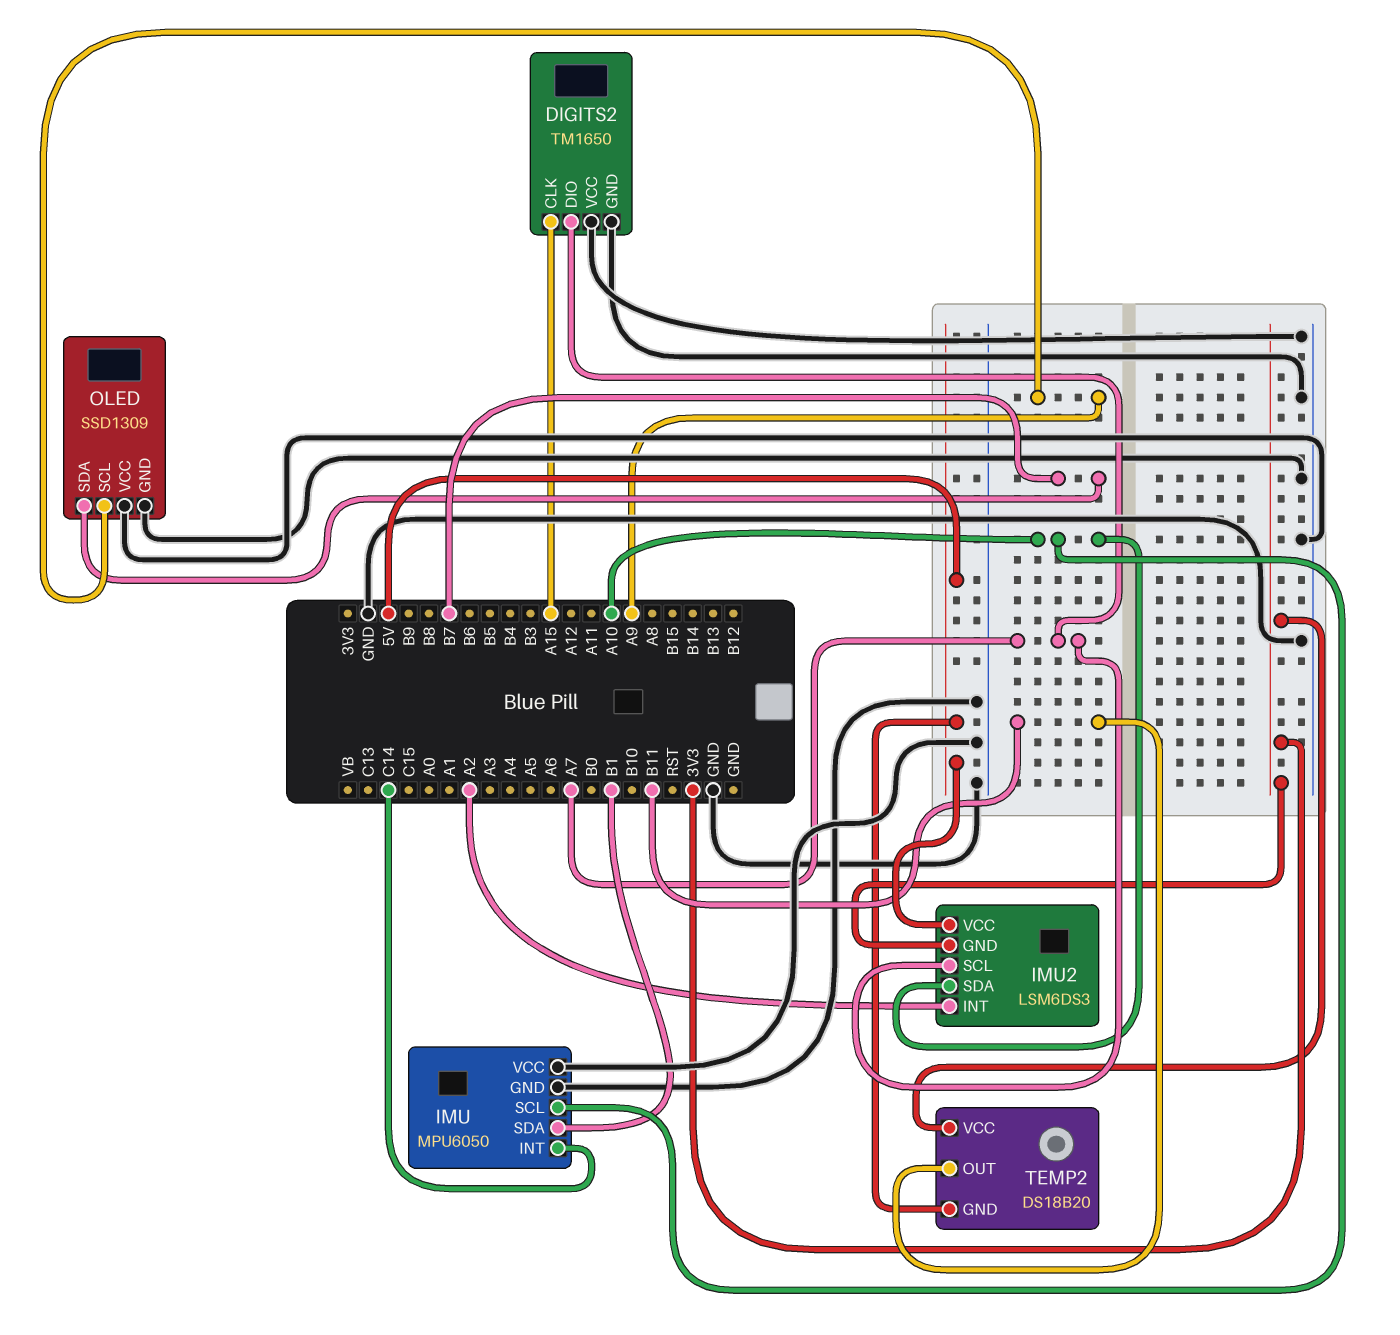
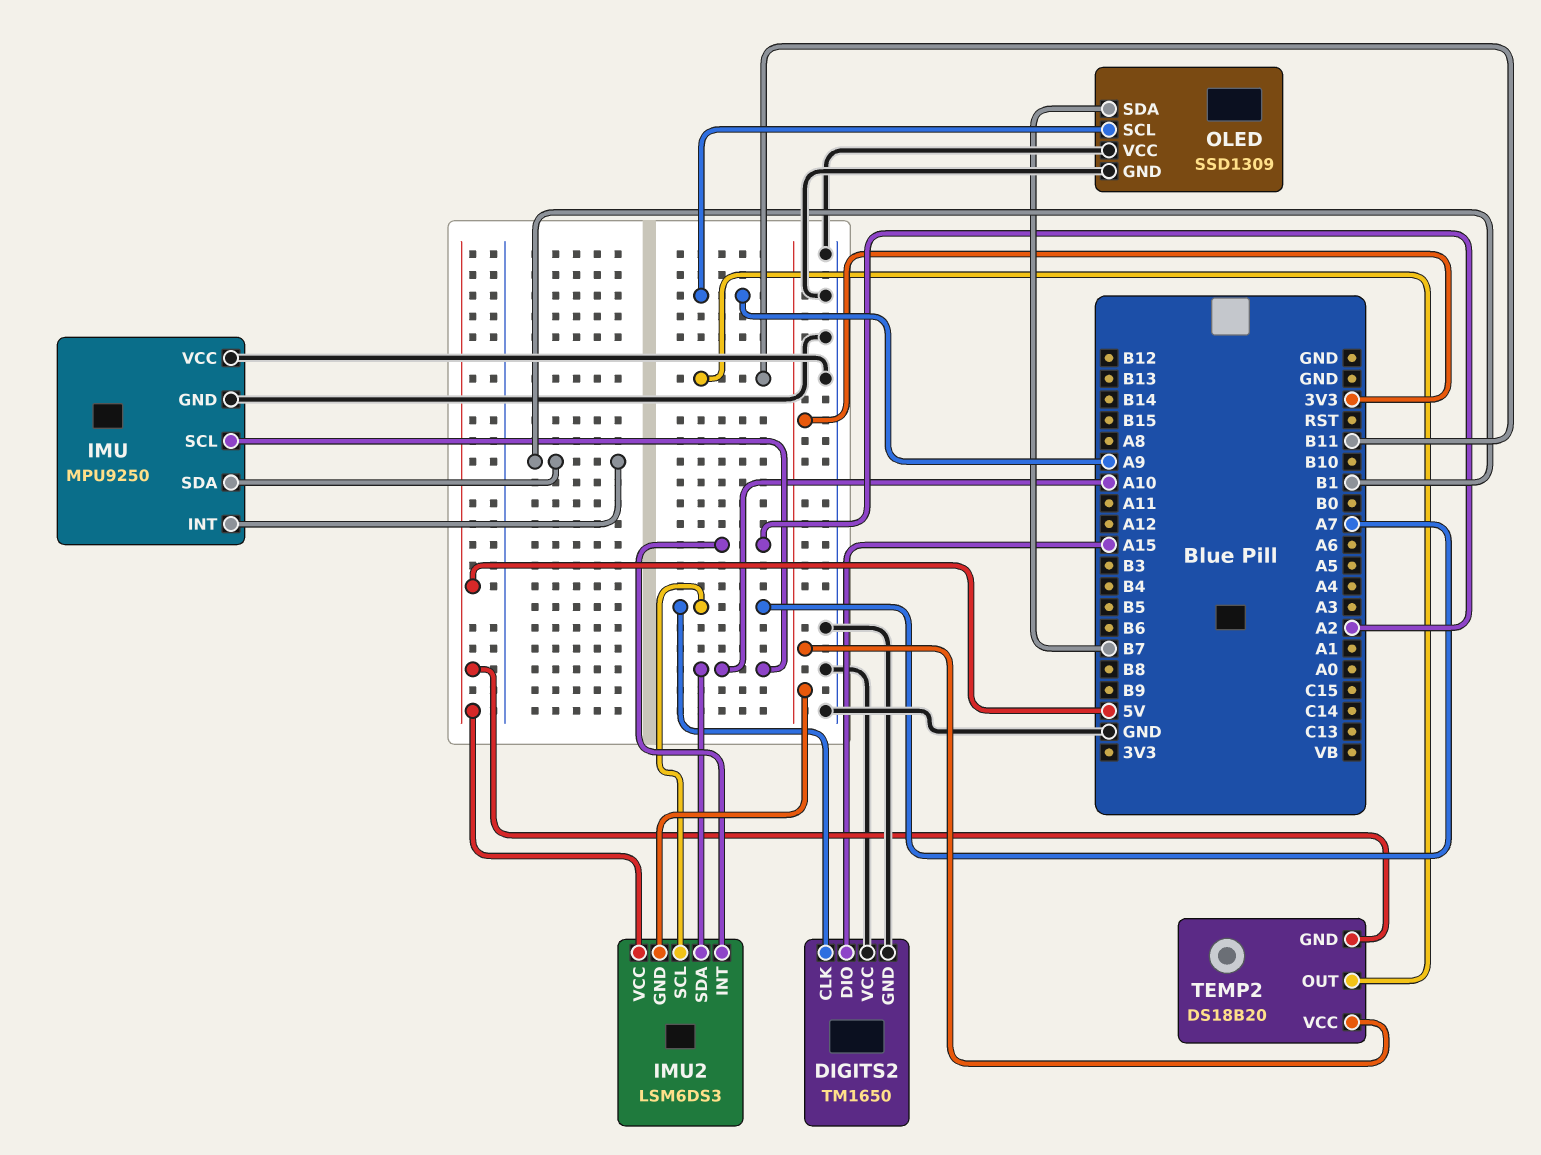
DIGITS2 pin CLK: A15 -> A7
DIGITS2 pin DIO: A7 -> A15
IMU: MPU6050 -> MPU9250
IMU pin INT: C14 -> B1

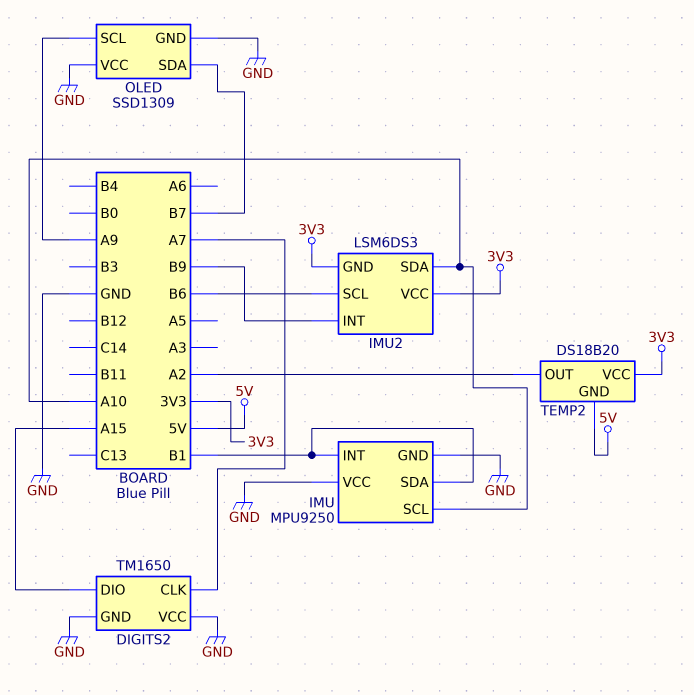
IMU2 pin INT: A2 -> B9
IMU2 pin SCL: A7 -> B6
IMU2 pin VCC: 5V -> 3V3
TEMP2 pin OUT: B11 -> A2

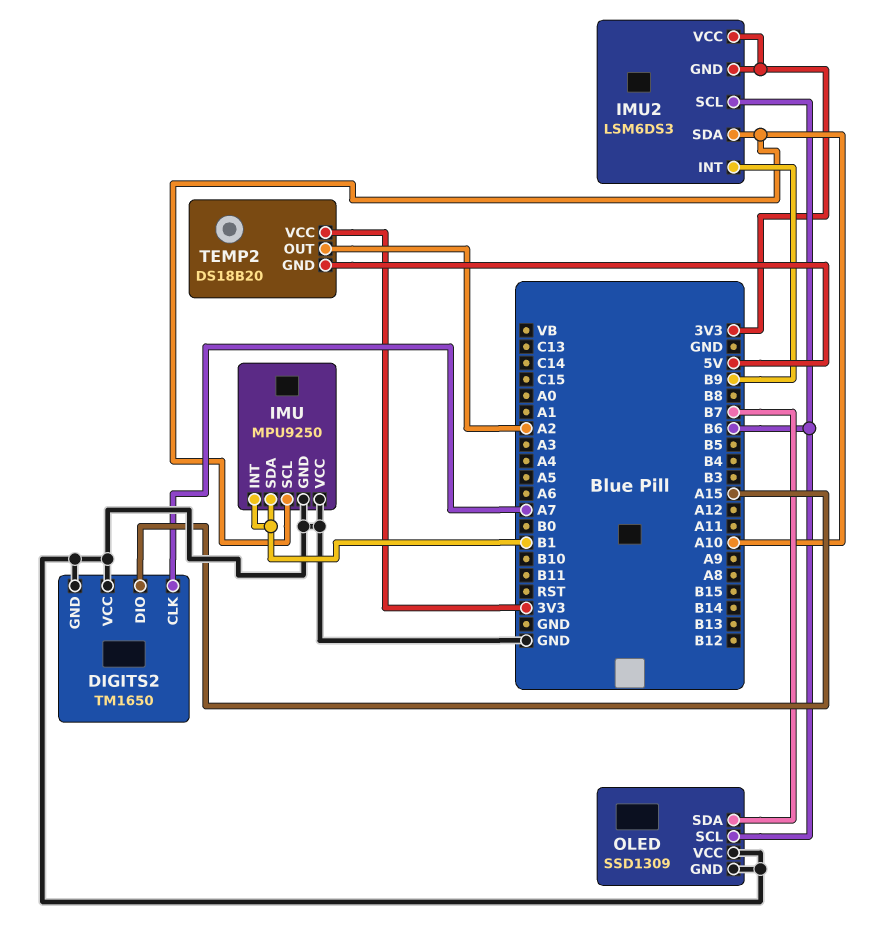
OLED pin SCL: A9 -> B6

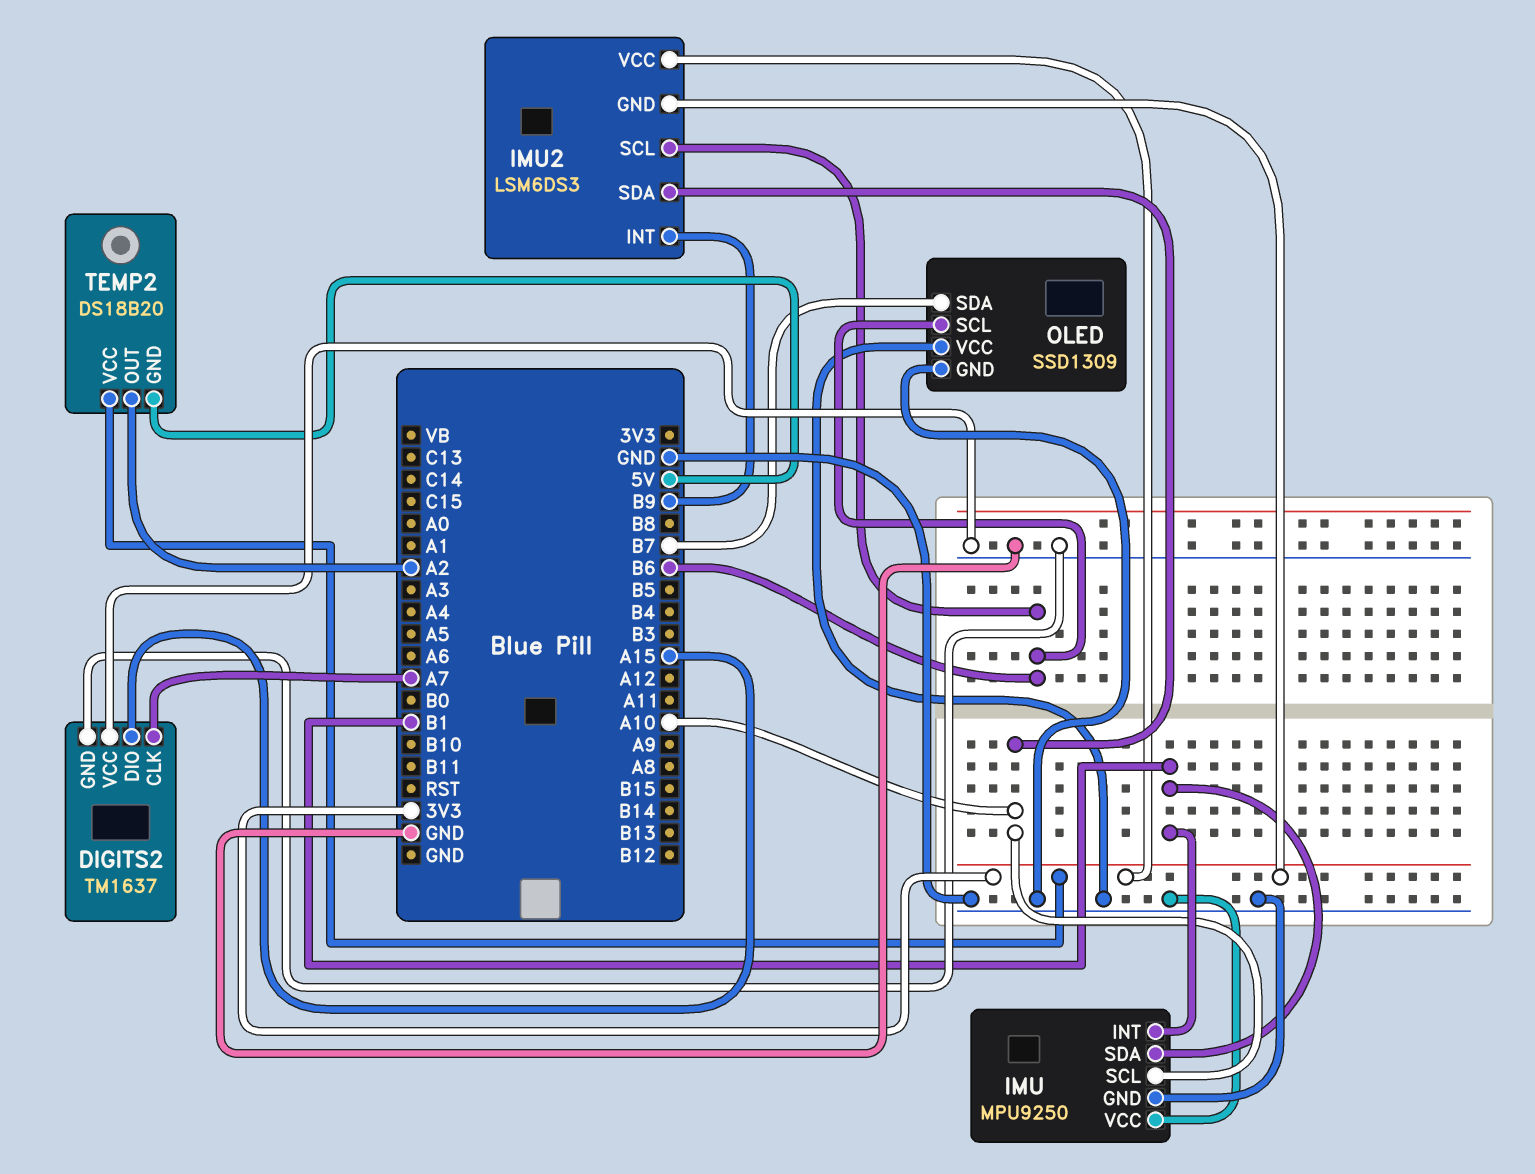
DIGITS2: TM1650 -> TM1637

